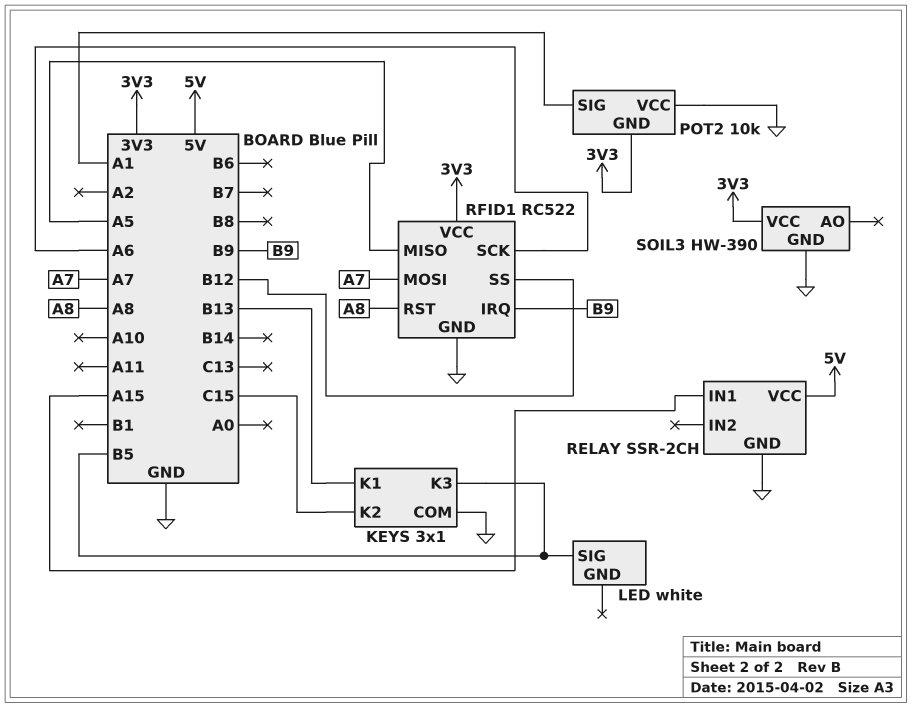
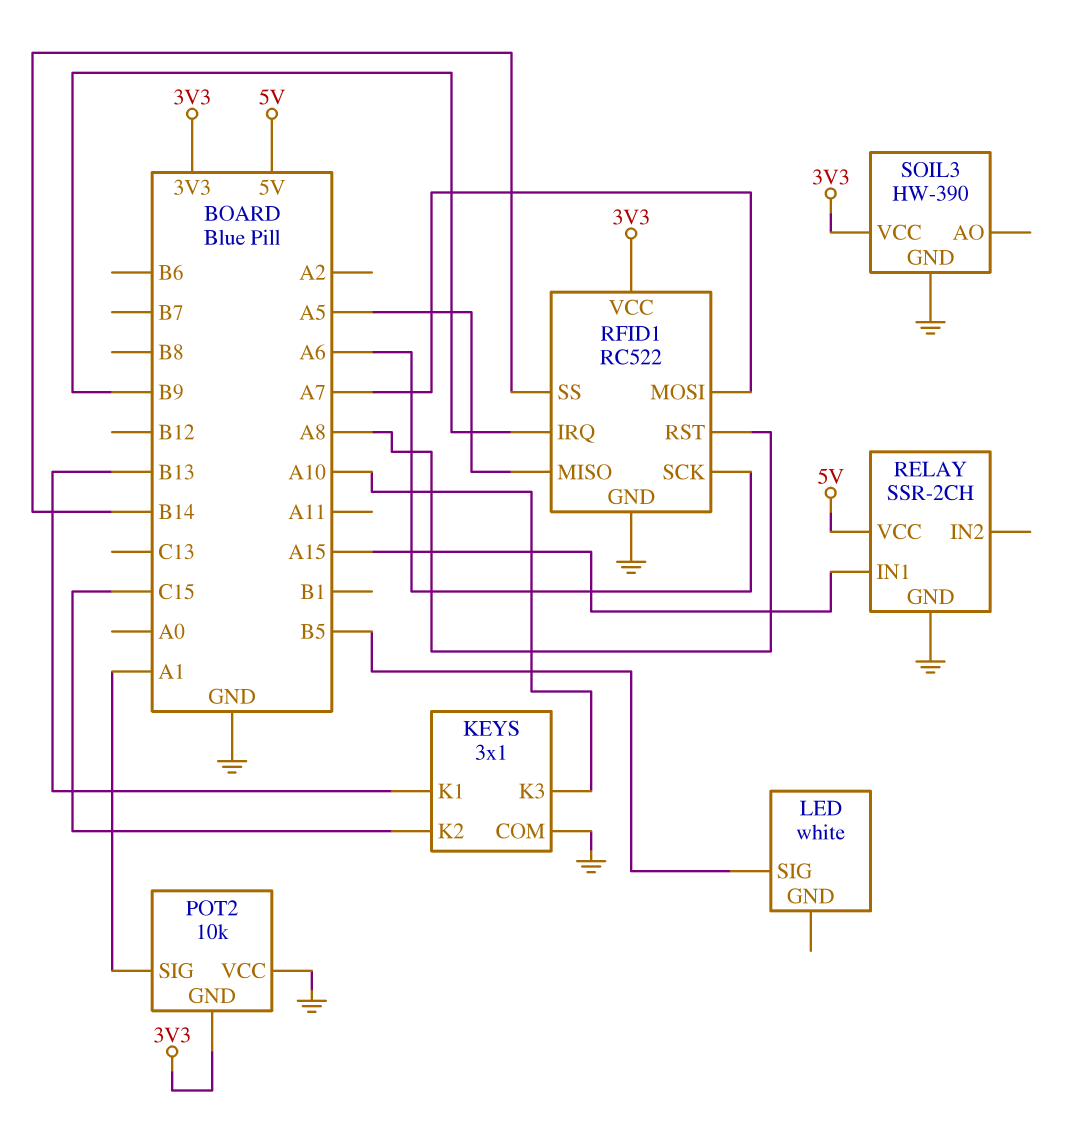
KEYS pin K3: B5 -> A10
RFID1 pin SS: B12 -> B14

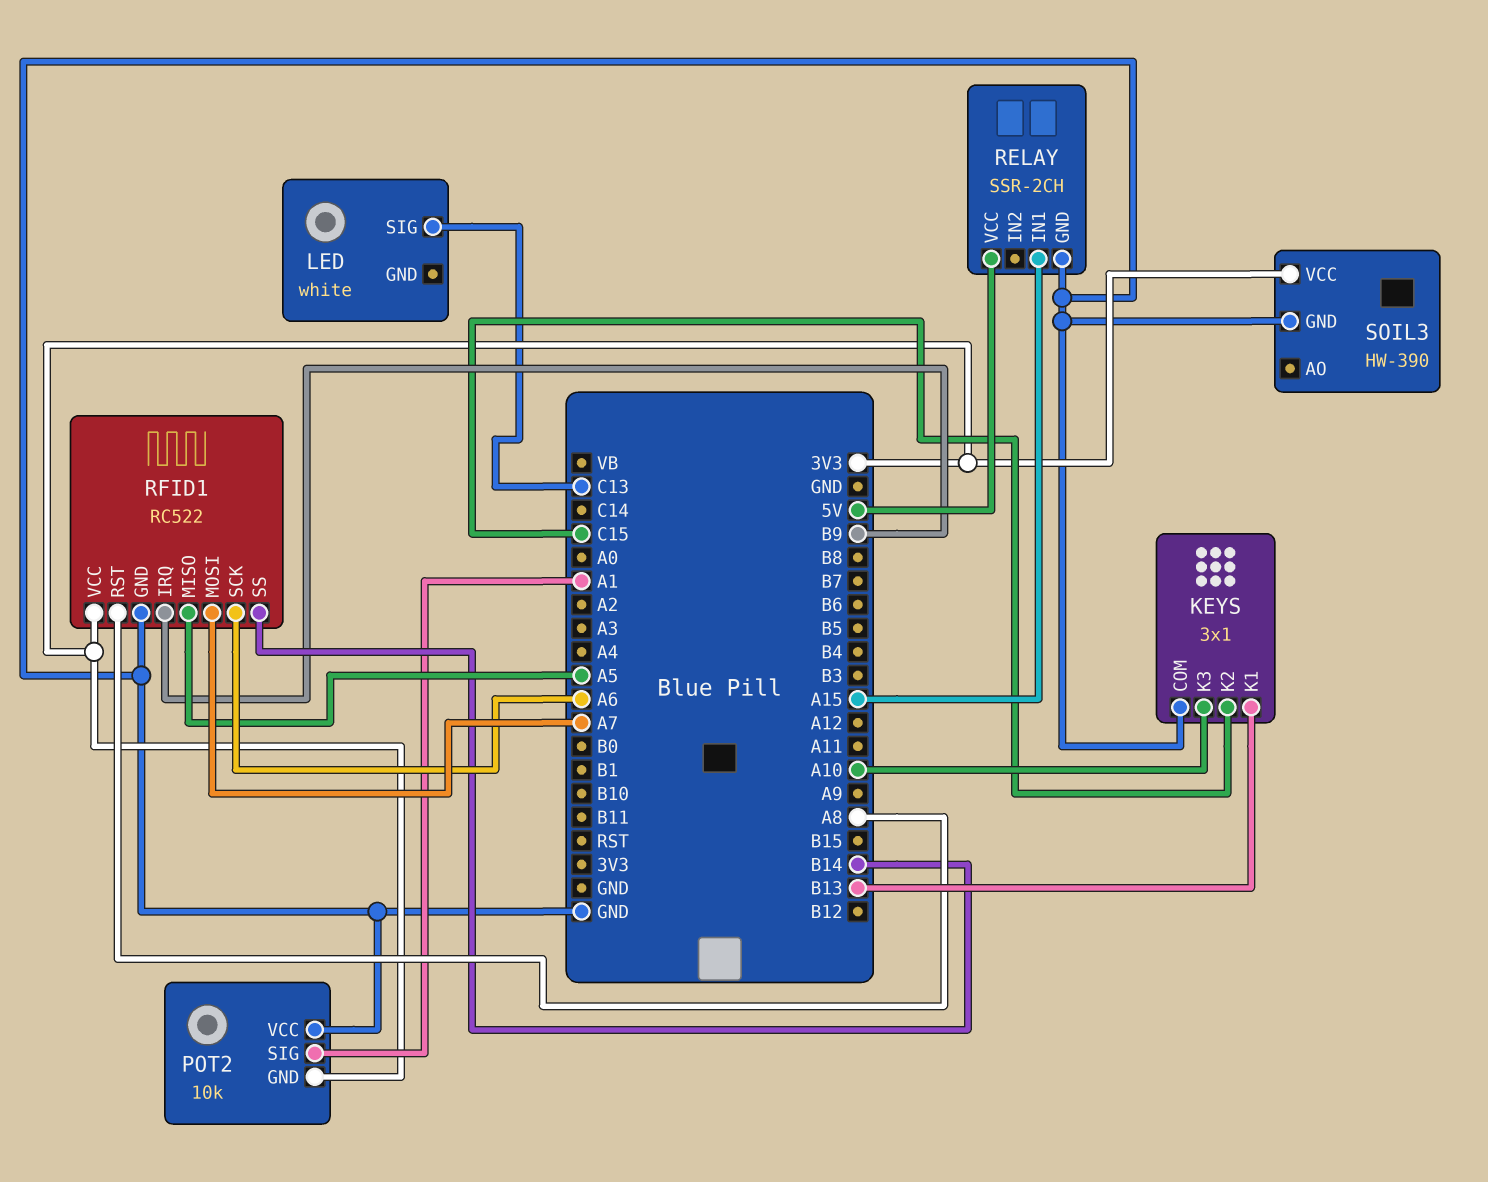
LED pin SIG: B5 -> C13

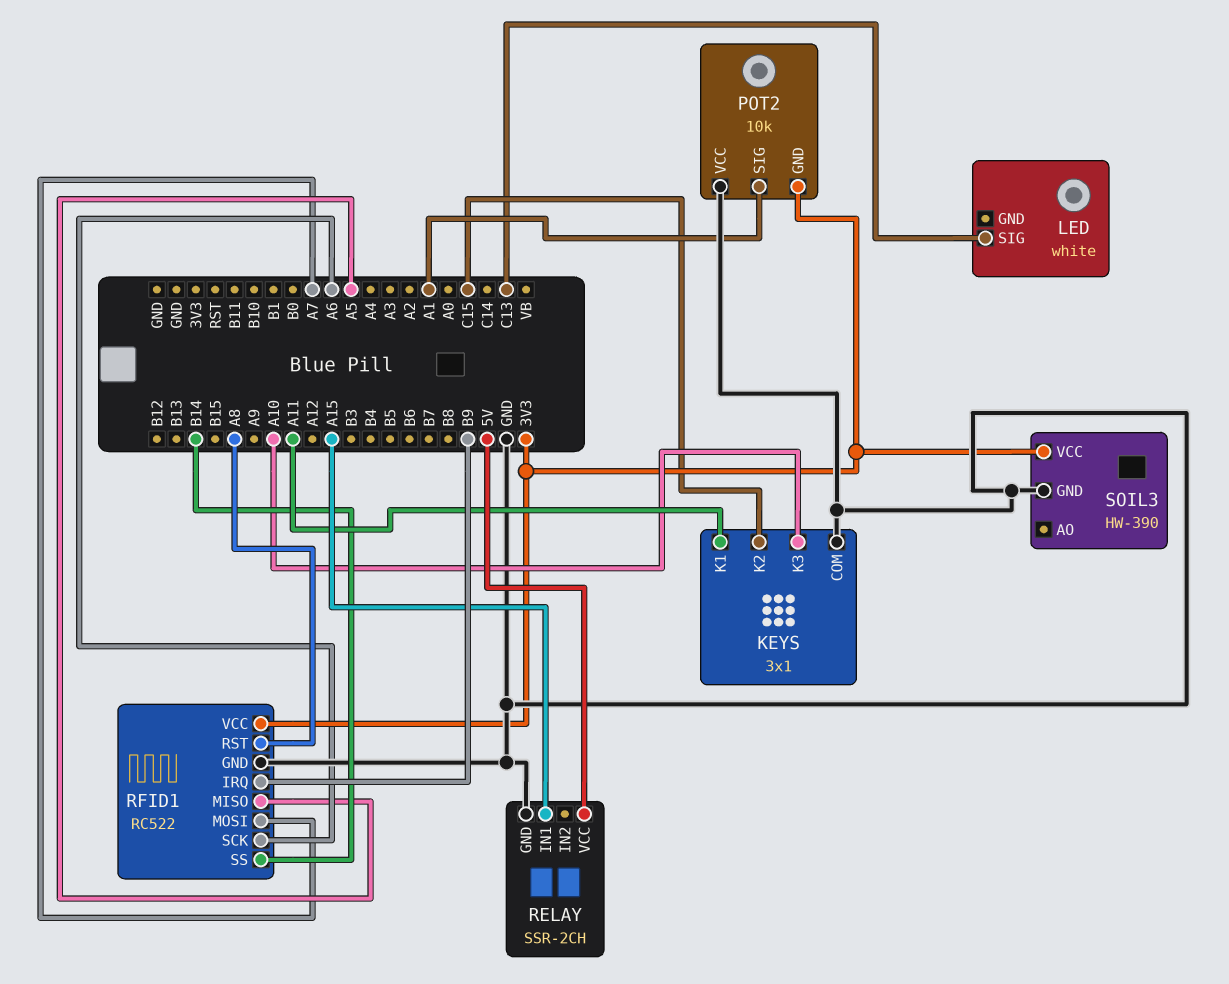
KEYS pin K1: B13 -> A11

